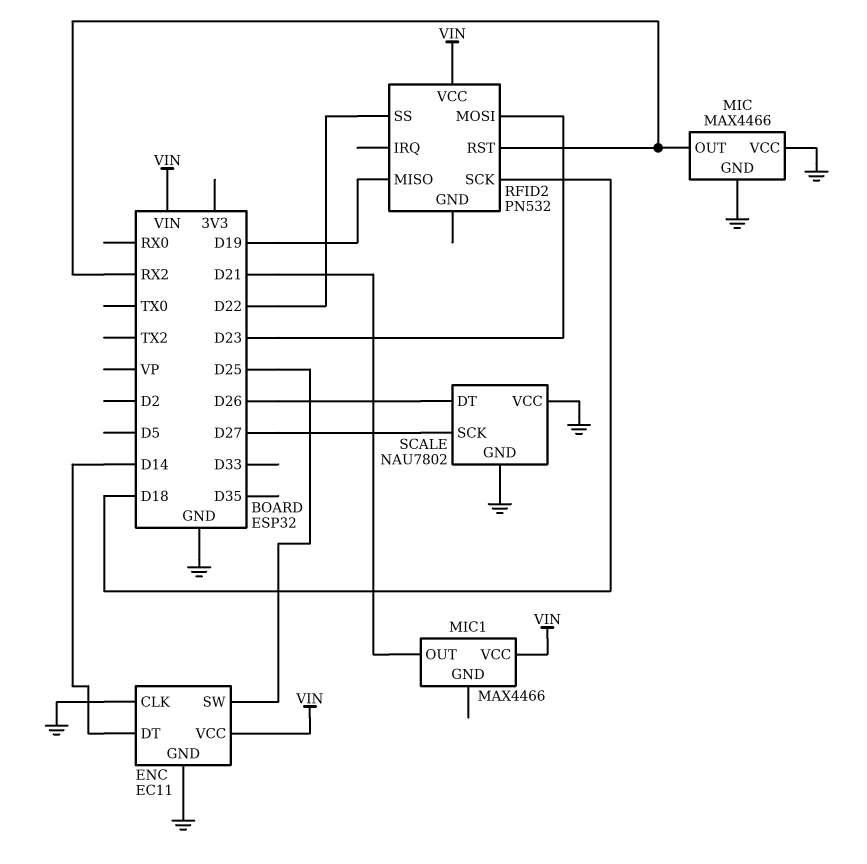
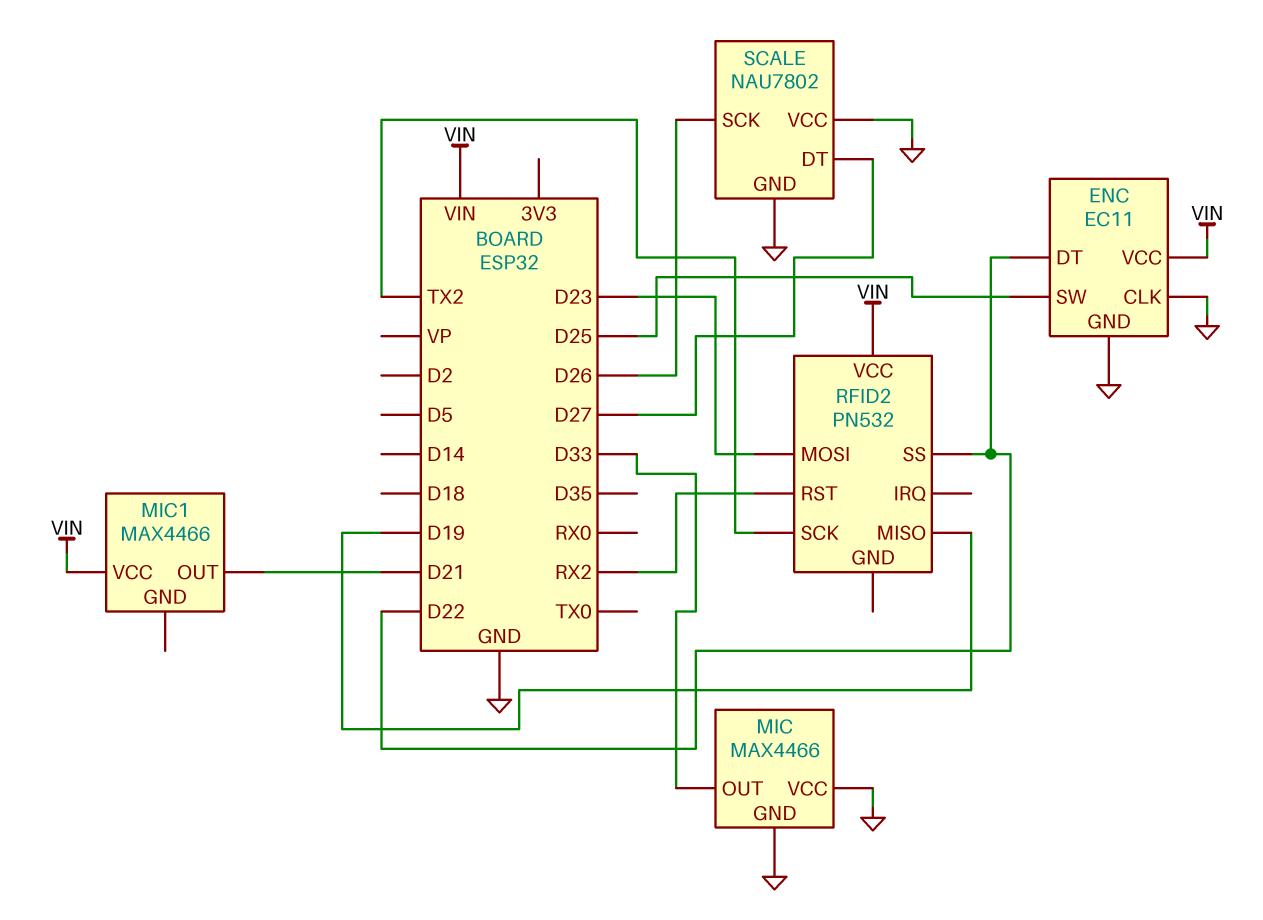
ENC pin DT: D14 -> D22
MIC pin OUT: RX2 -> D33
RFID2 pin SCK: D18 -> TX2
SCALE pin DT: D26 -> D27
SCALE pin SCK: D27 -> D26

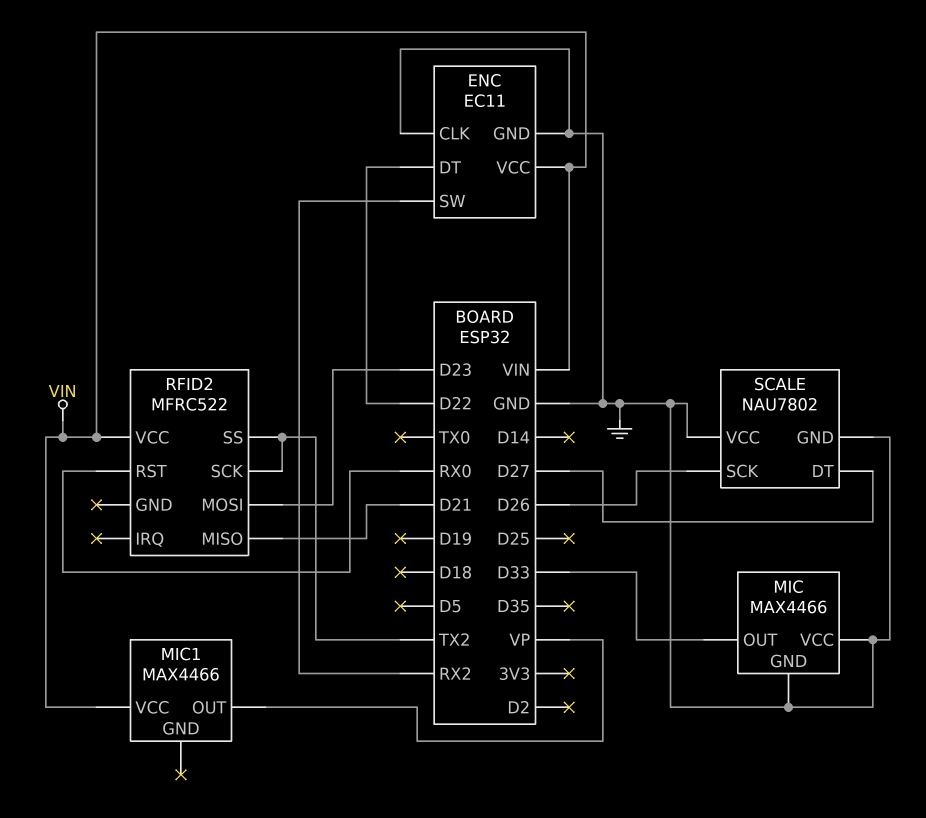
ENC pin SW: D25 -> RX2
MIC1 pin OUT: D21 -> VP
RFID2: PN532 -> MFRC522
RFID2 pin MISO: D19 -> D21
RFID2 pin RST: RX2 -> RX0
RFID2 pin SS: D22 -> TX2

